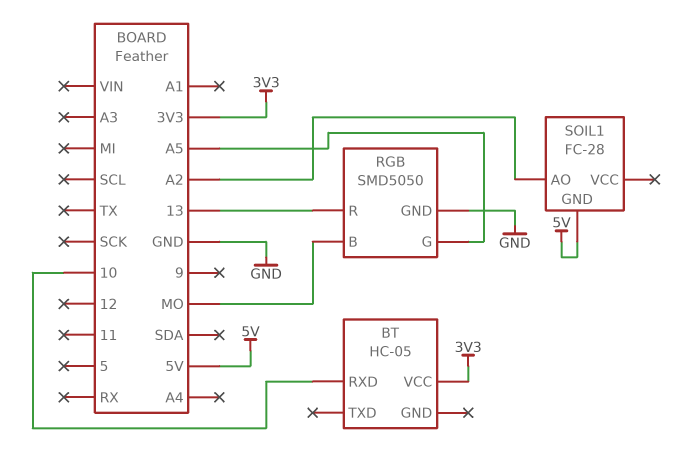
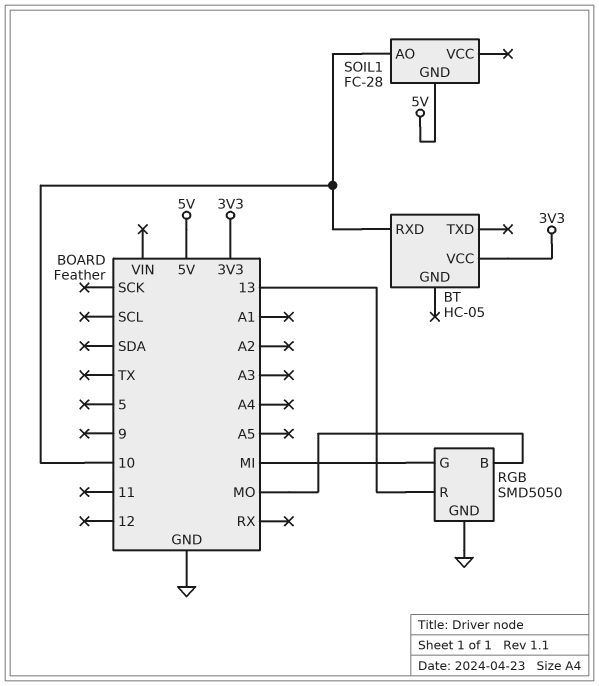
RGB pin G: A5 -> MI
SOIL1 pin AO: A2 -> 10

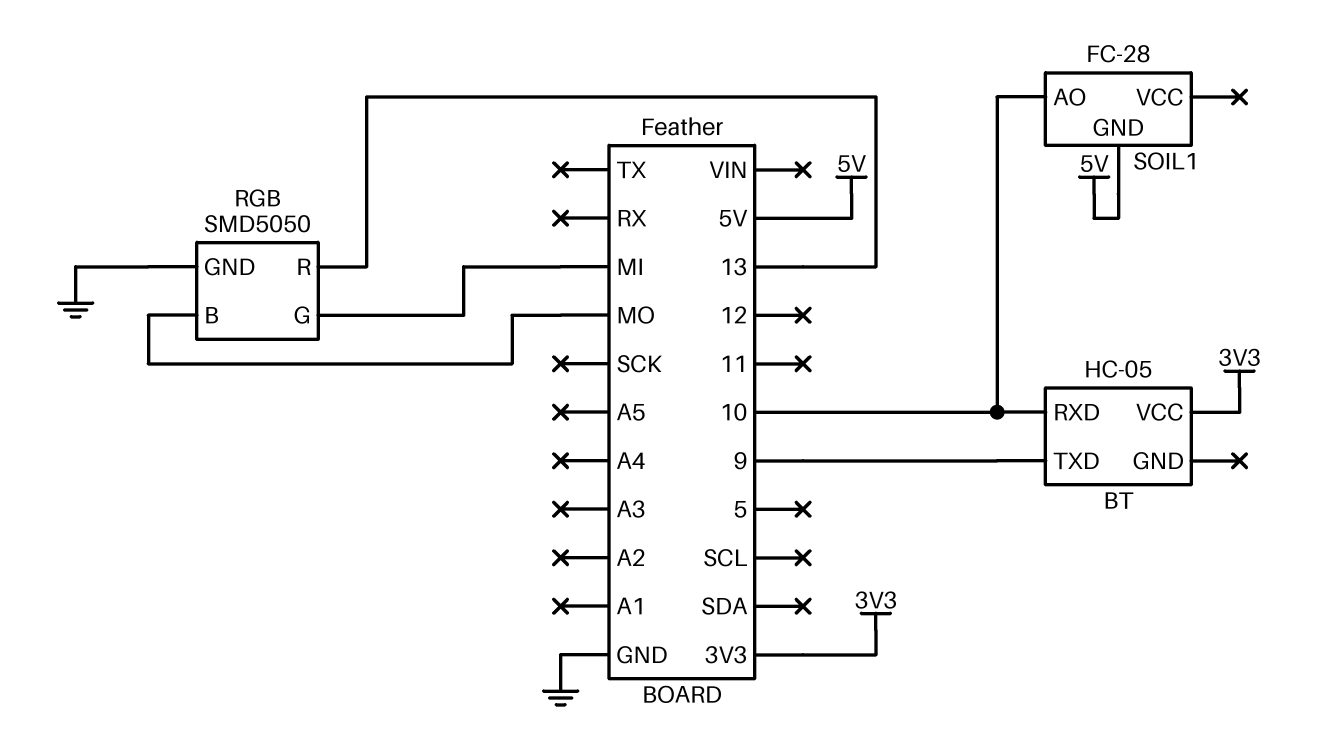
BT pin TXD: none -> 9

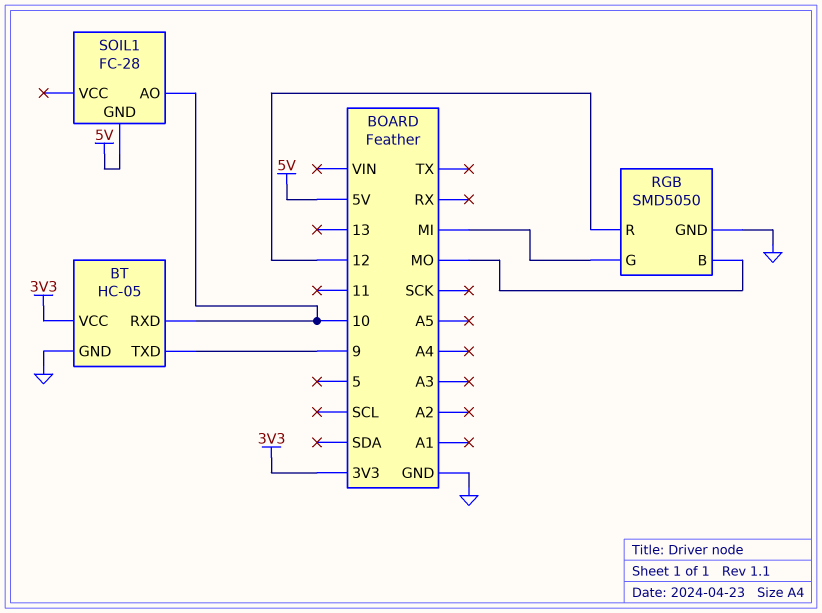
BT pin GND: none -> GND
RGB pin R: 13 -> 12

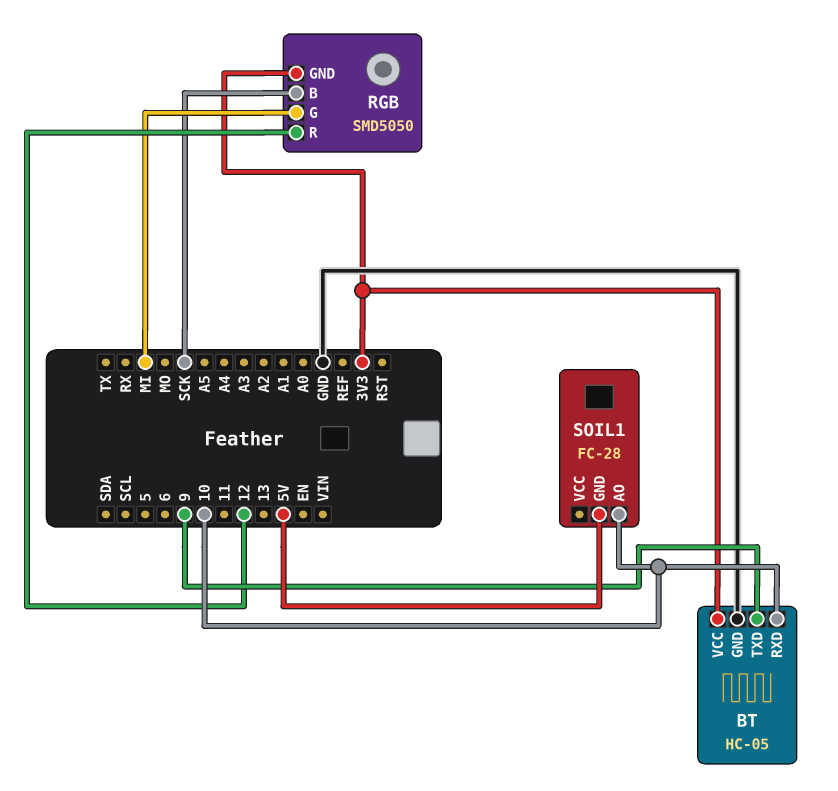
RGB pin B: MO -> SCK
RGB pin GND: GND -> 3V3

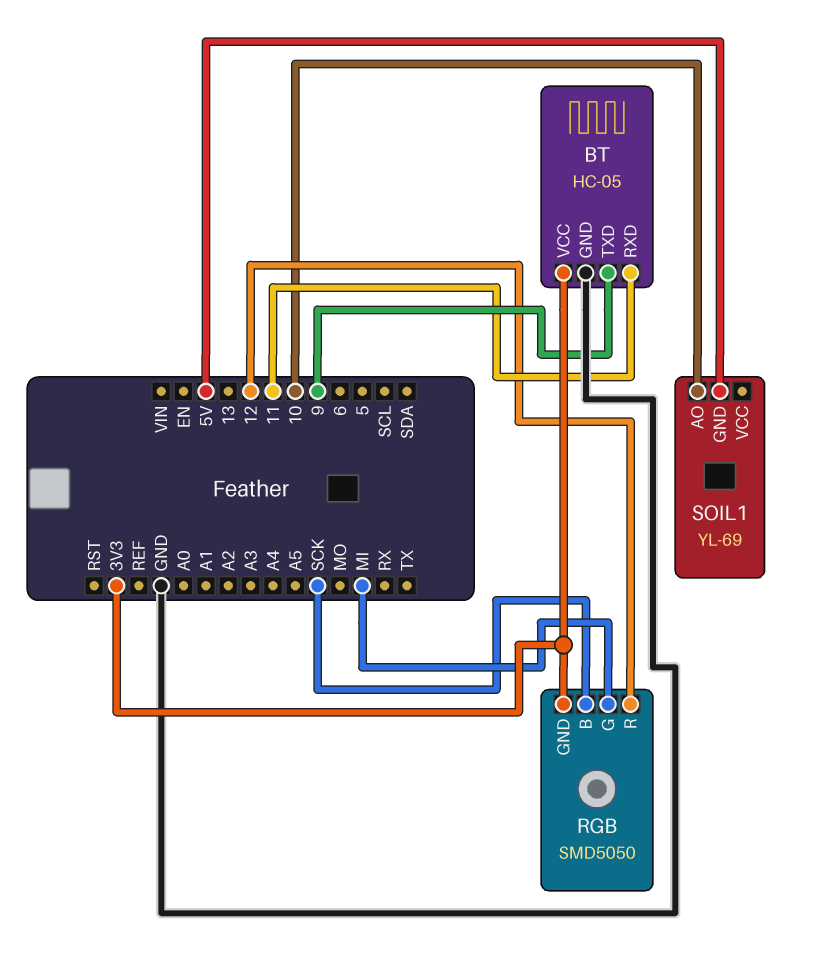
BT pin RXD: 10 -> 11
SOIL1: FC-28 -> YL-69

